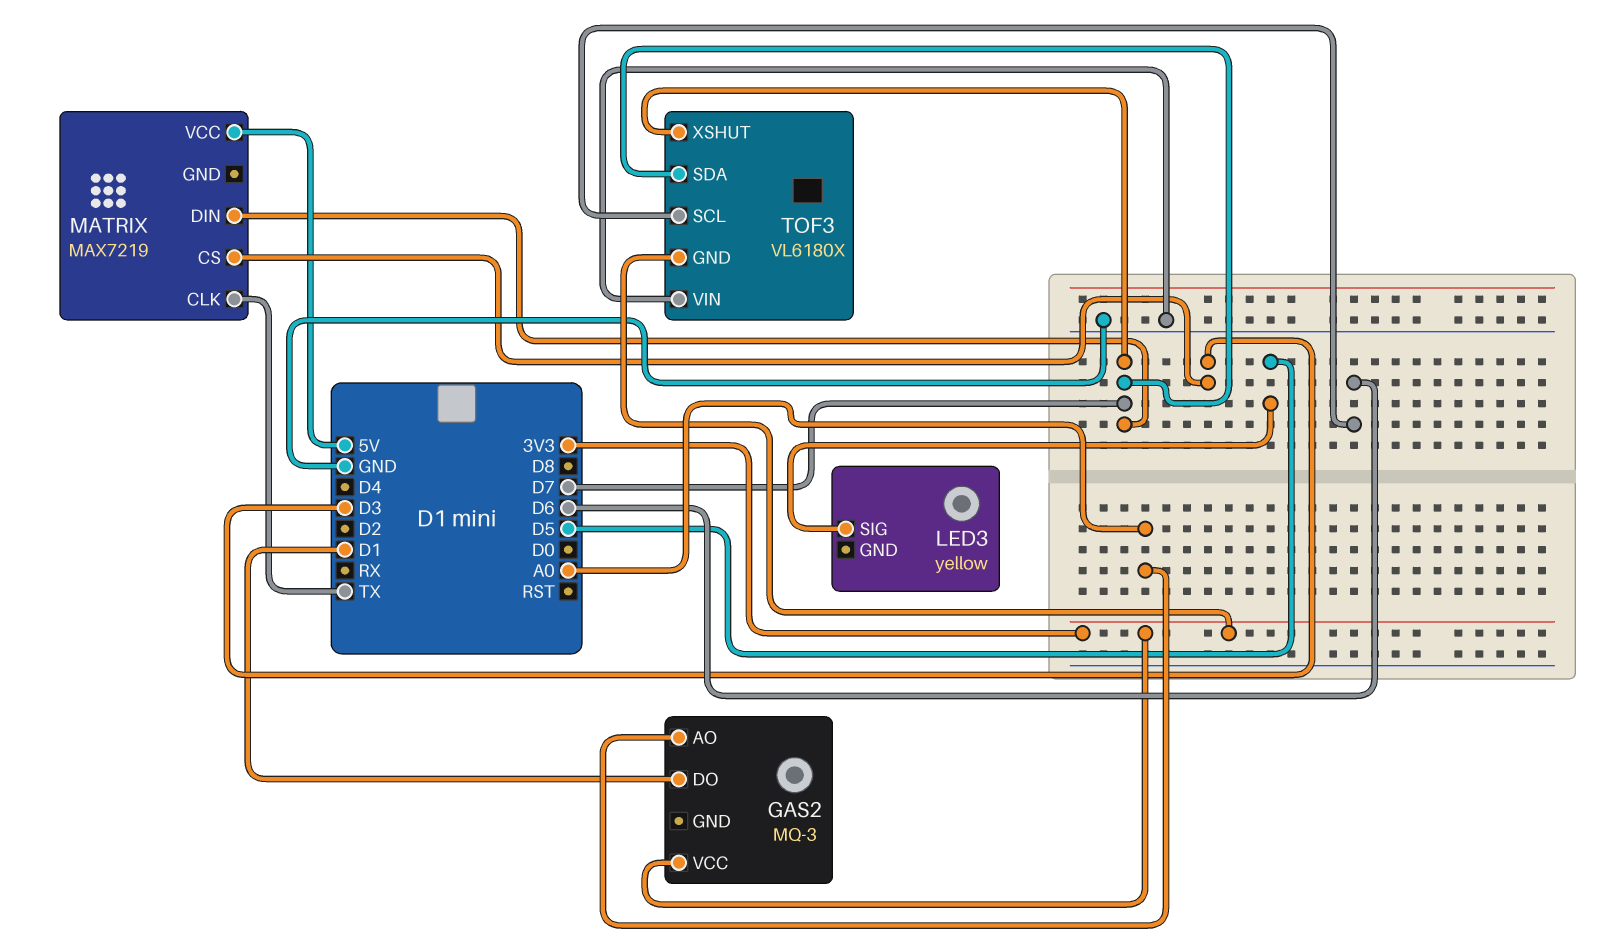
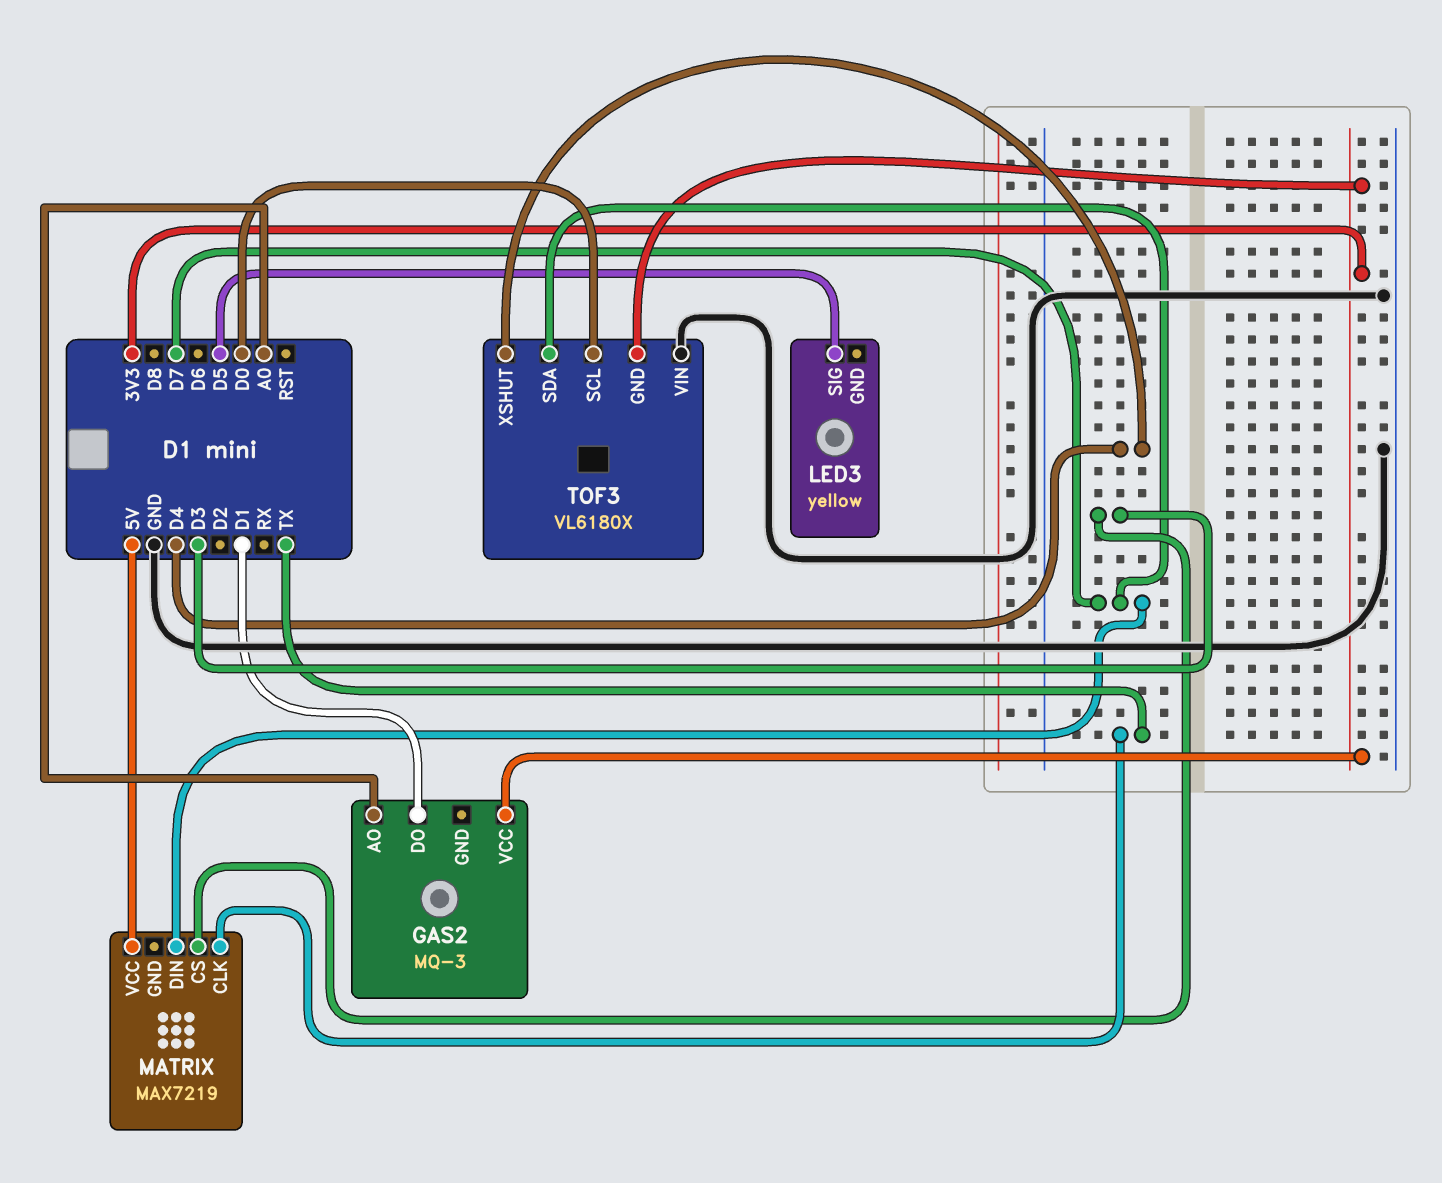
TOF3 pin SCL: D6 -> D0
TOF3 pin XSHUT: D7 -> D4

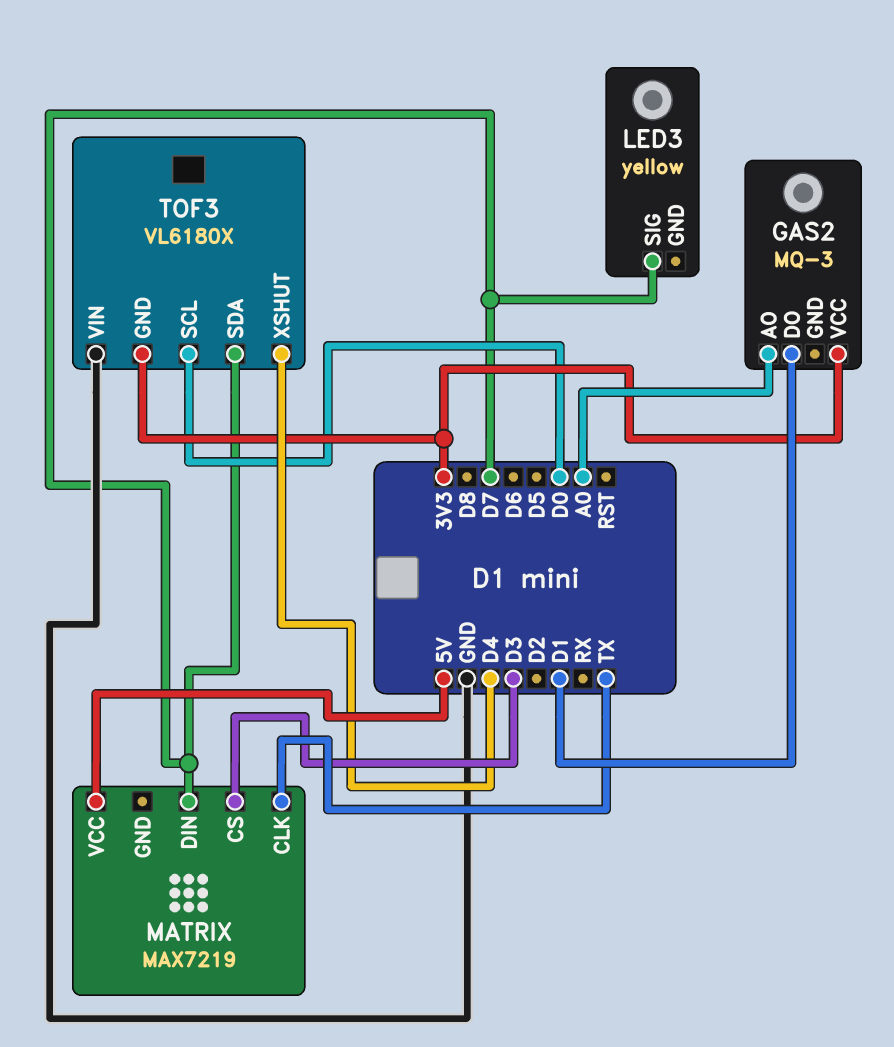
LED3 pin SIG: D5 -> D7

